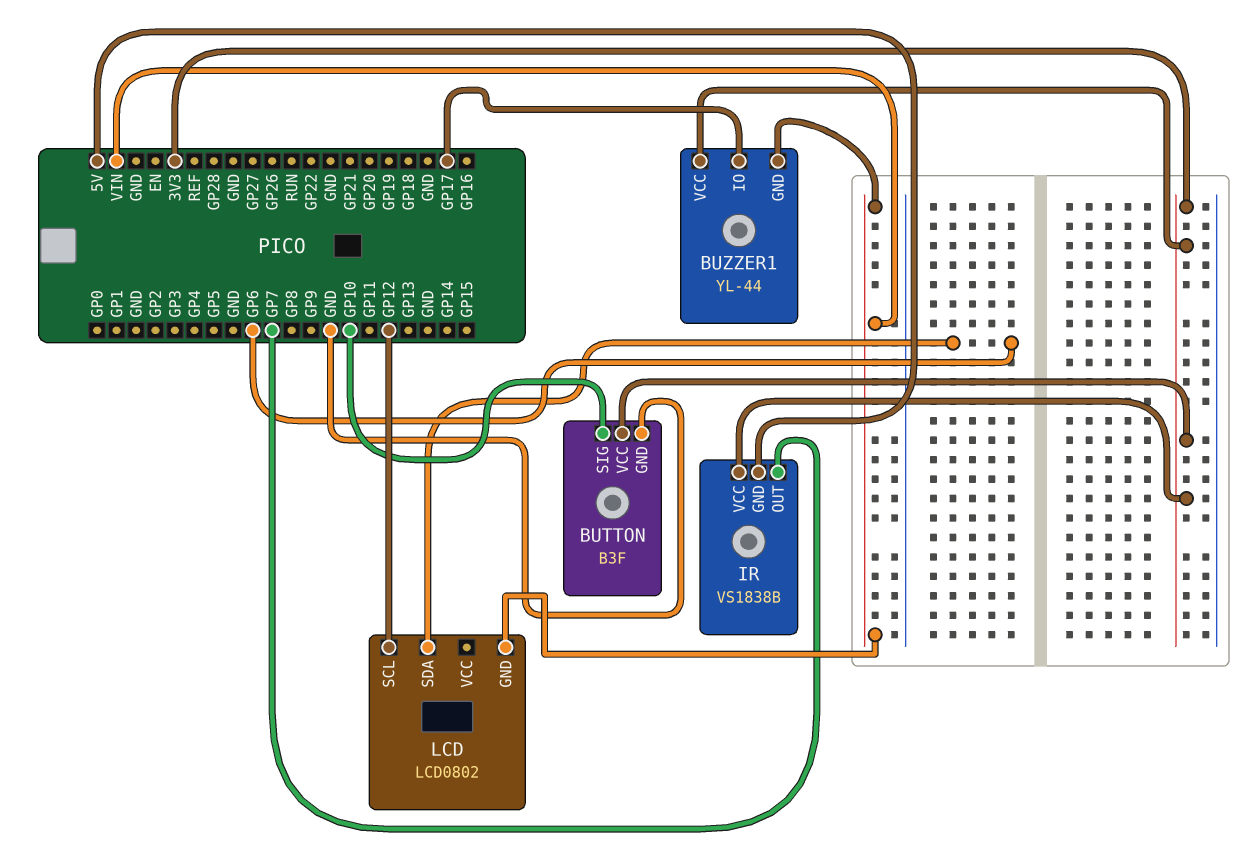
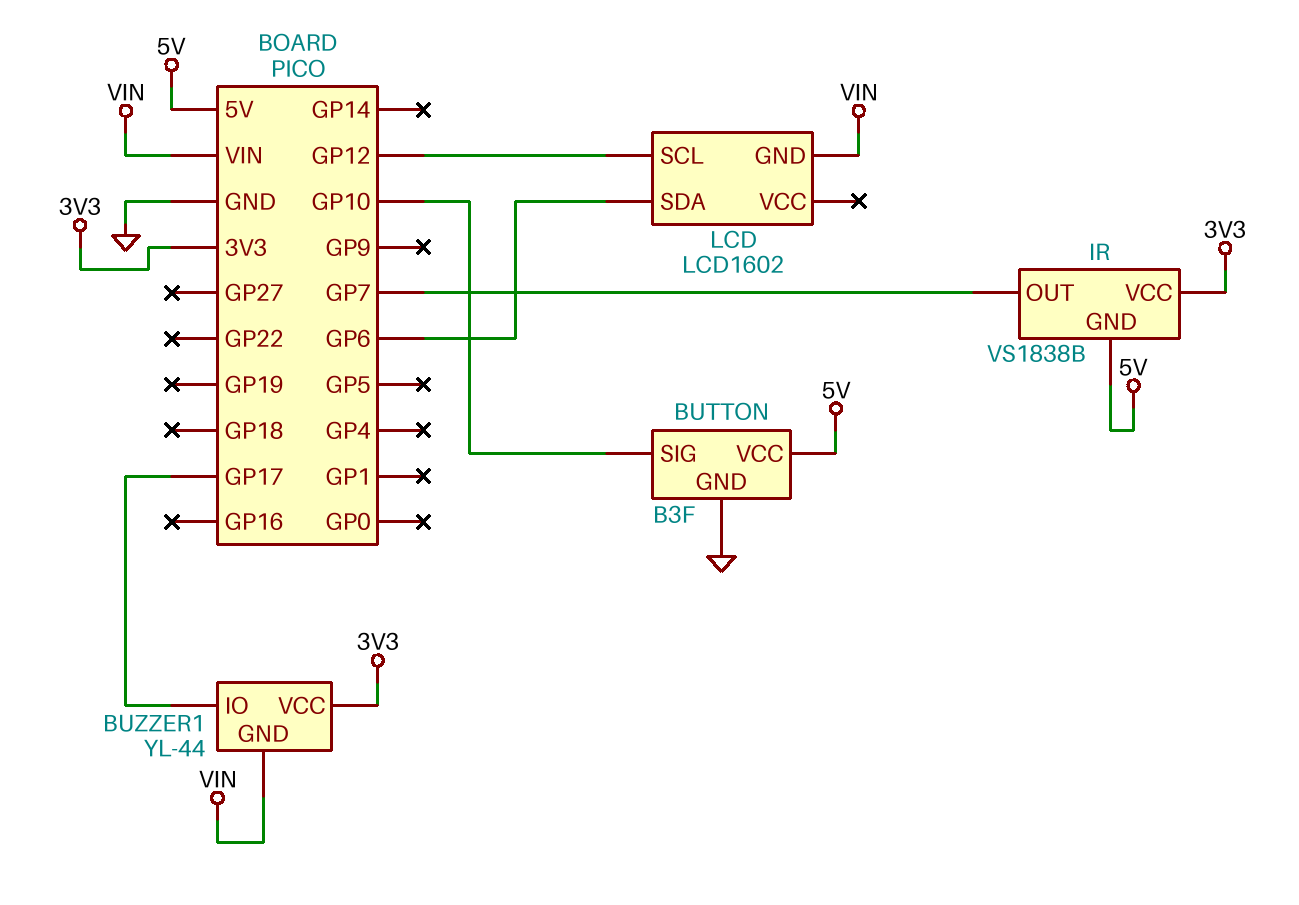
BUTTON pin VCC: 3V3 -> 5V
LCD: LCD0802 -> LCD1602

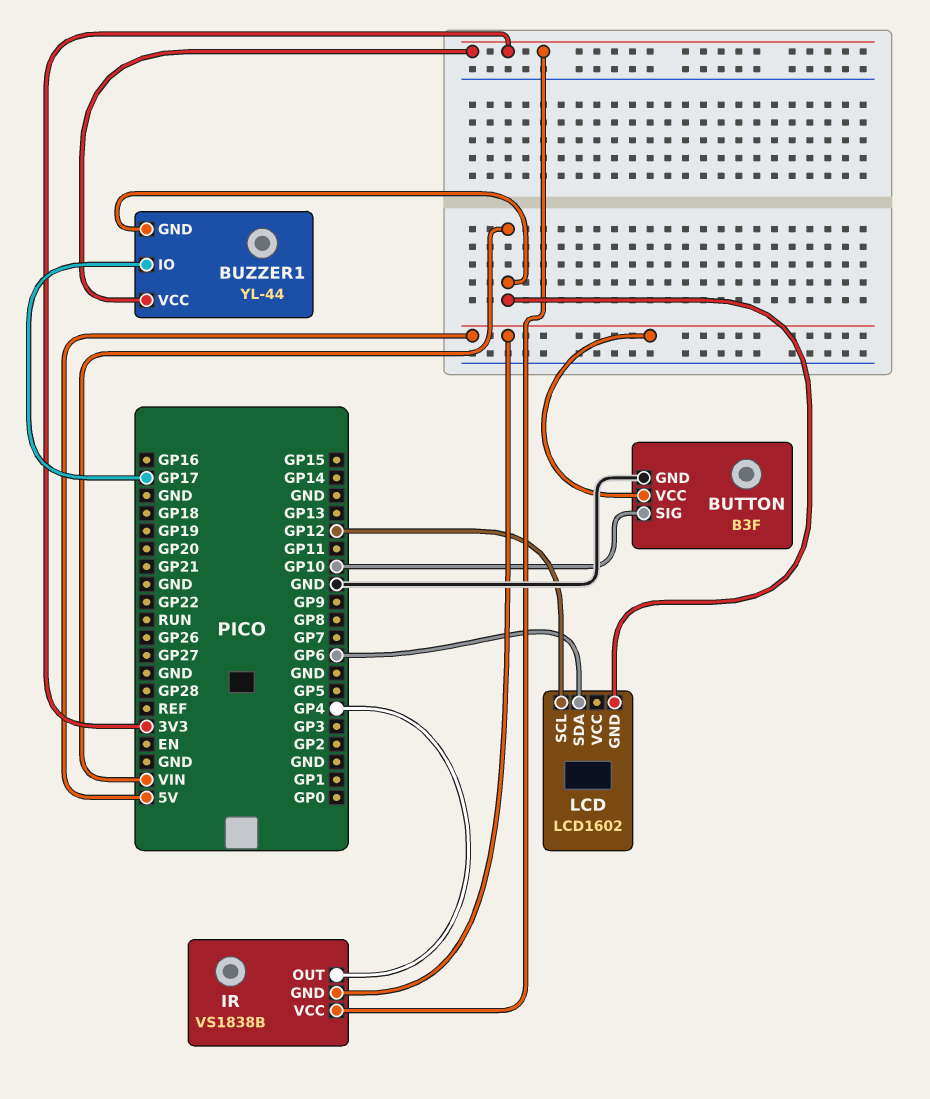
IR pin OUT: GP7 -> GP4

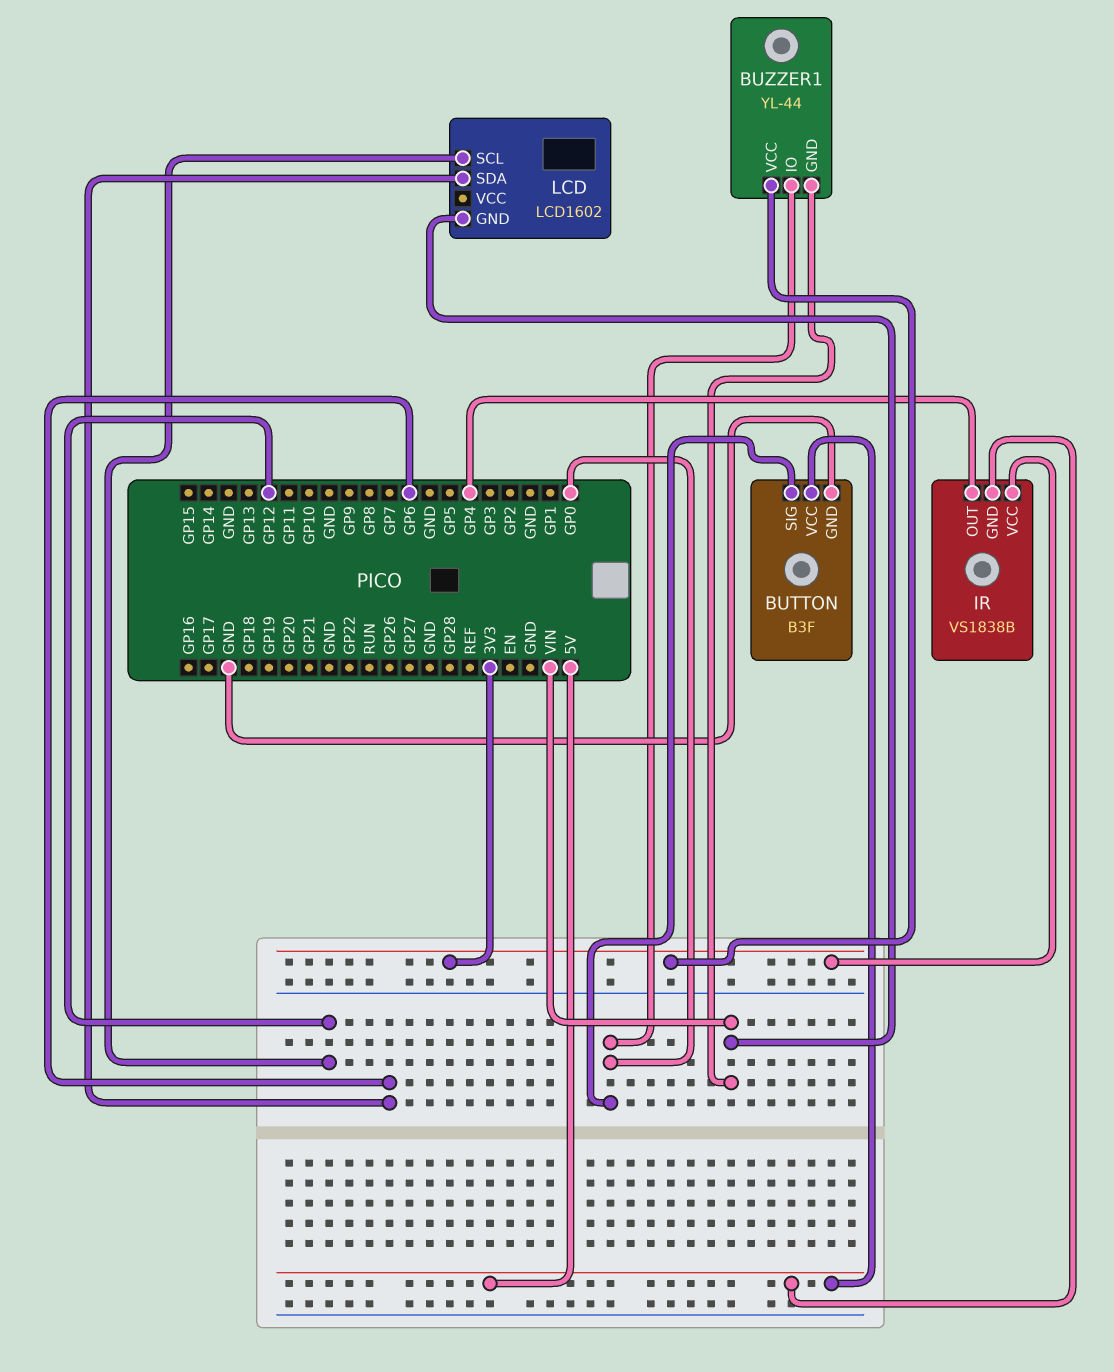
BUTTON pin SIG: GP10 -> GP0
BUZZER1 pin IO: GP17 -> GP0

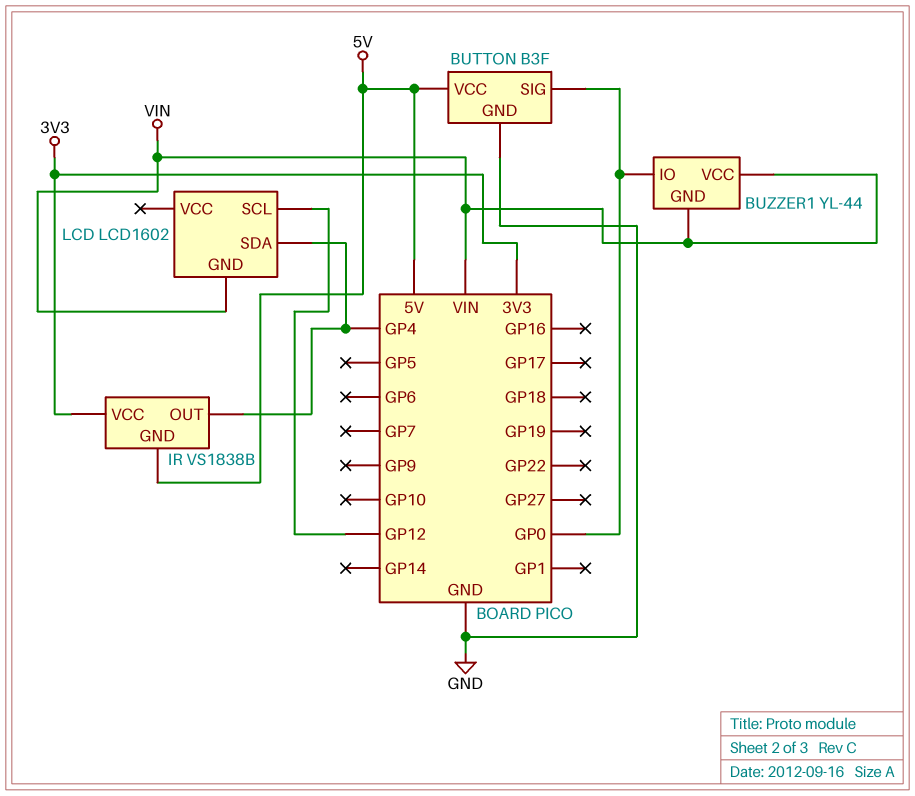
BUZZER1 pin VCC: 3V3 -> VIN
LCD pin SDA: GP6 -> GP4

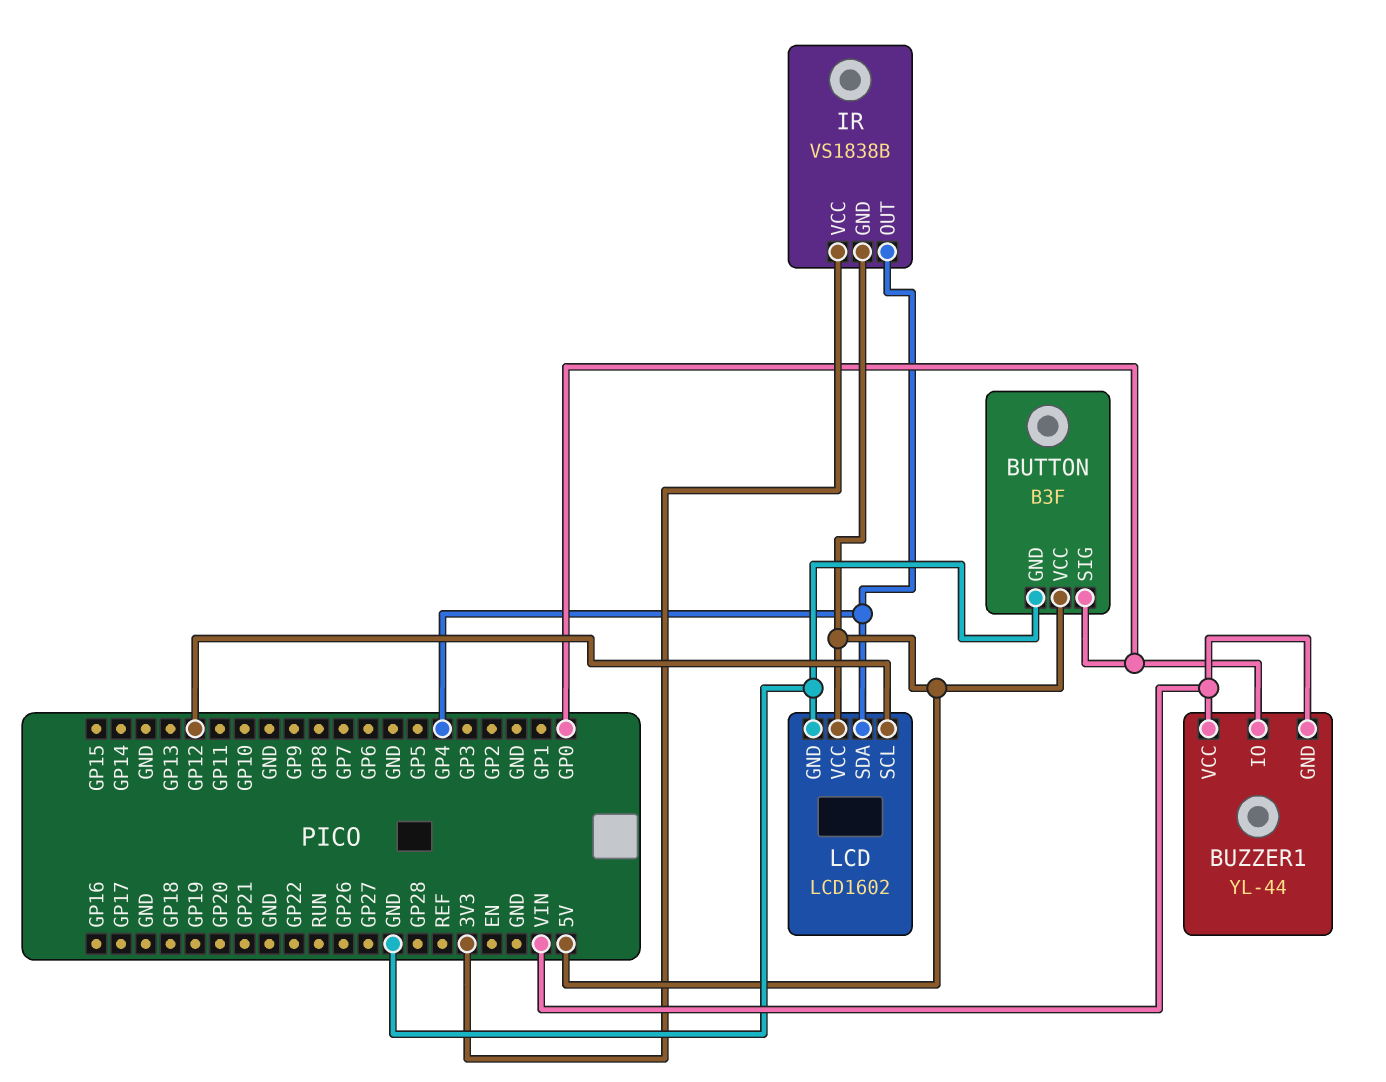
LCD pin GND: VIN -> GND
LCD pin VCC: none -> 5V

